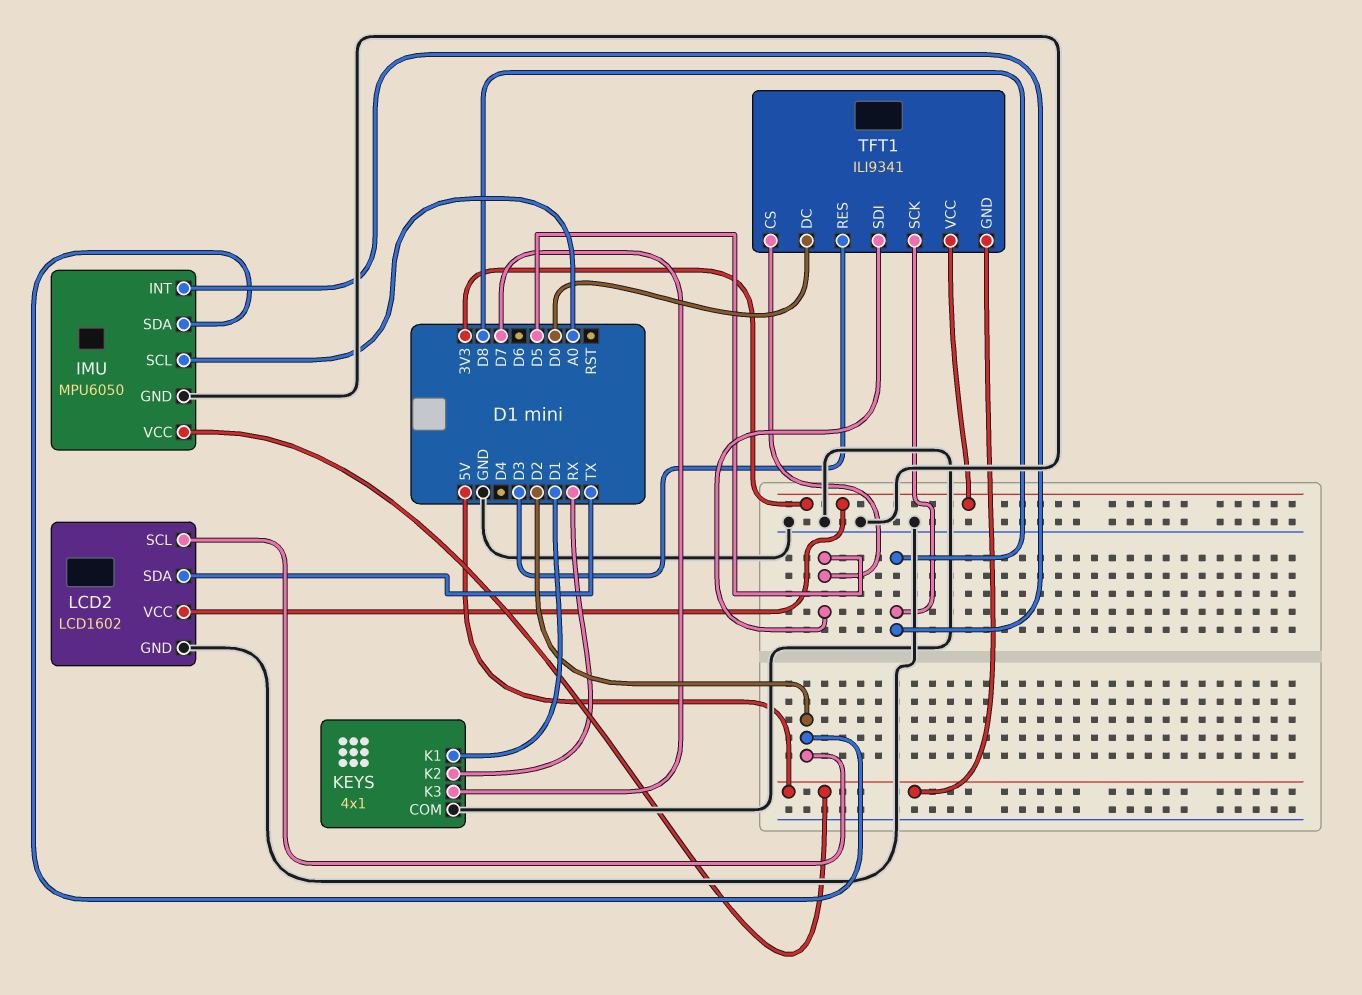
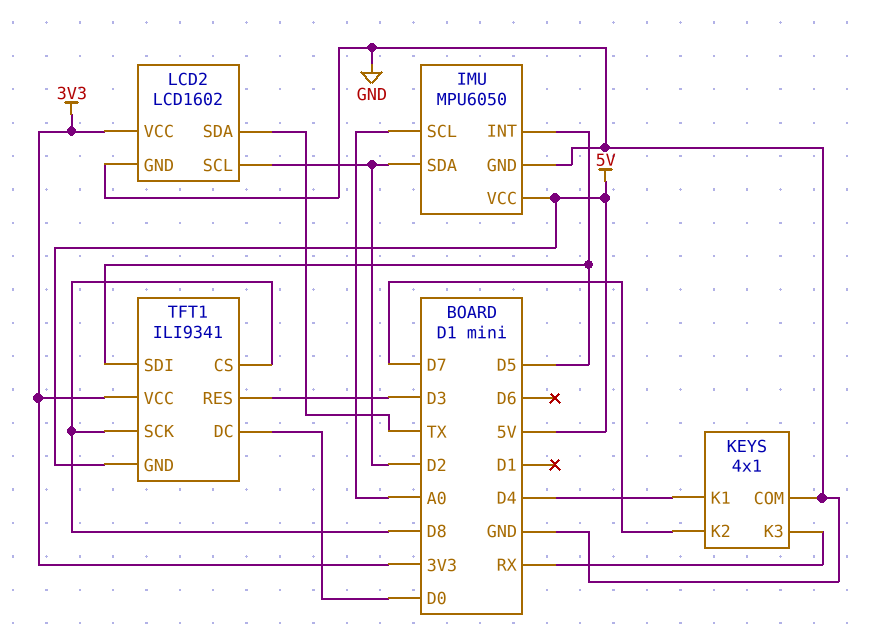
IMU pin INT: D8 -> D5
KEYS pin K1: D1 -> D4
KEYS pin K2: RX -> D7
KEYS pin K3: D7 -> RX
TFT1 pin CS: D5 -> D8

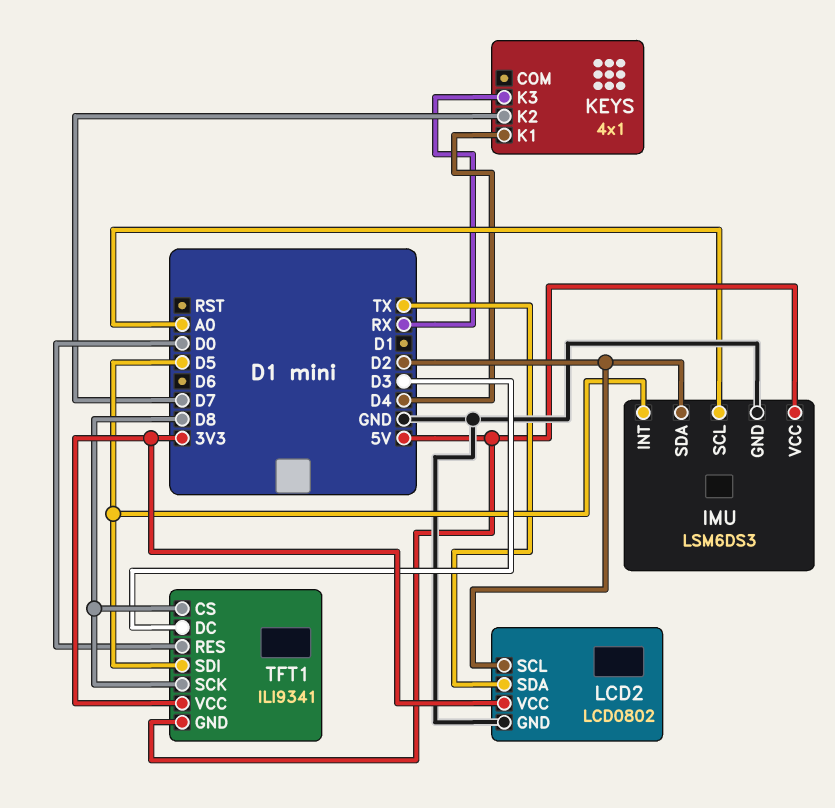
IMU: MPU6050 -> LSM6DS3
KEYS pin COM: GND -> none
LCD2: LCD1602 -> LCD0802
TFT1 pin DC: D0 -> D3
TFT1 pin RES: D3 -> D0

